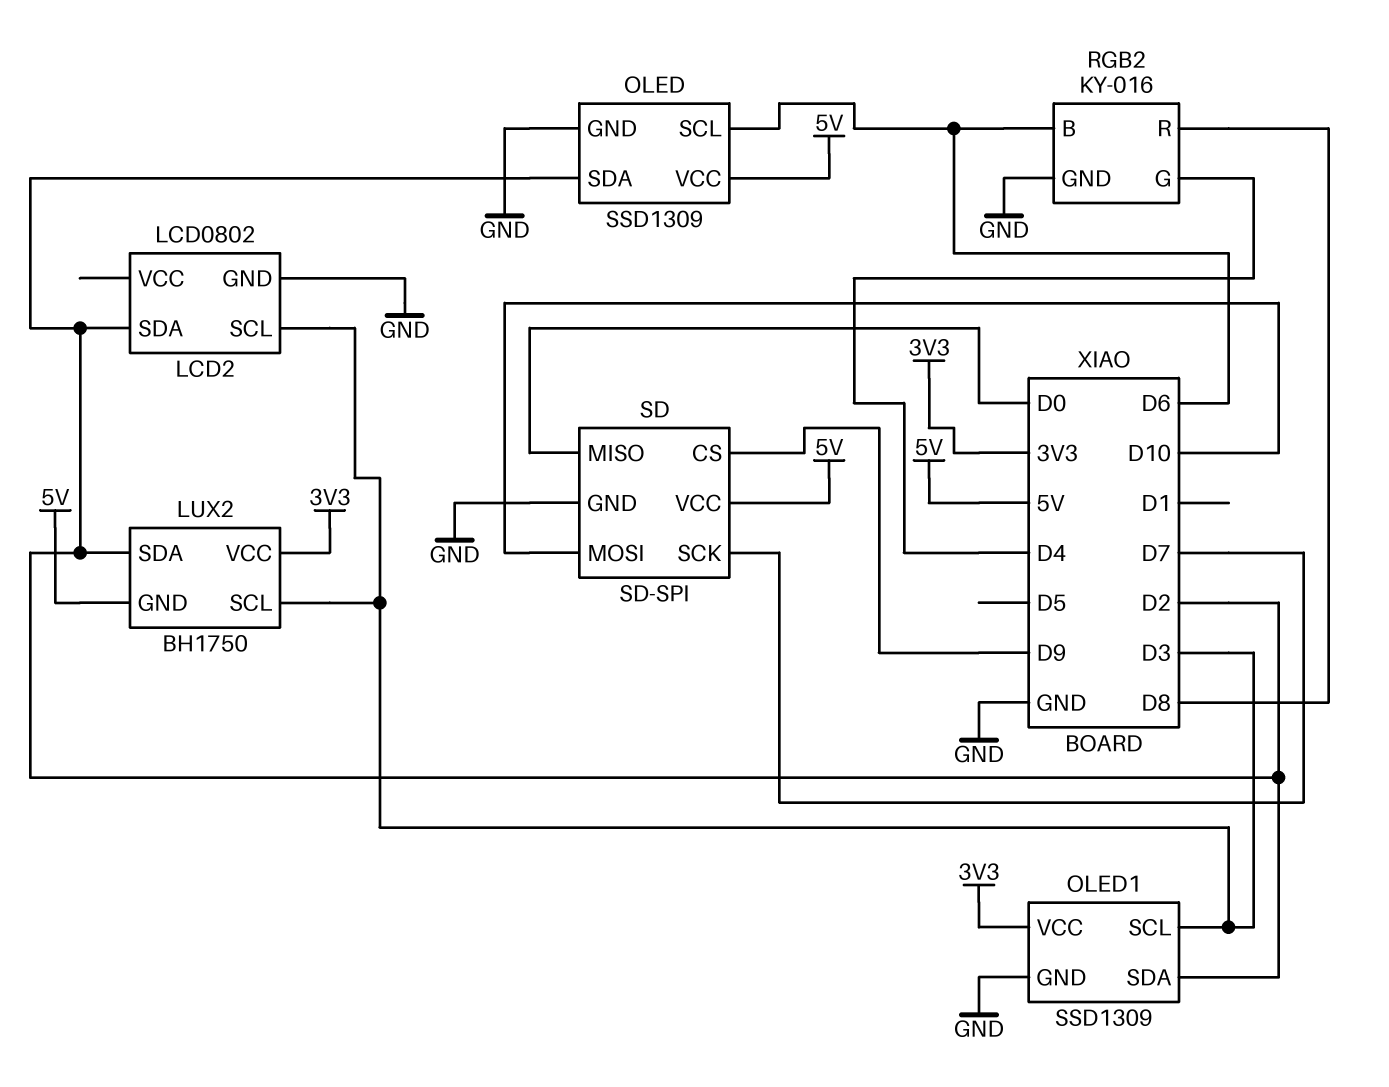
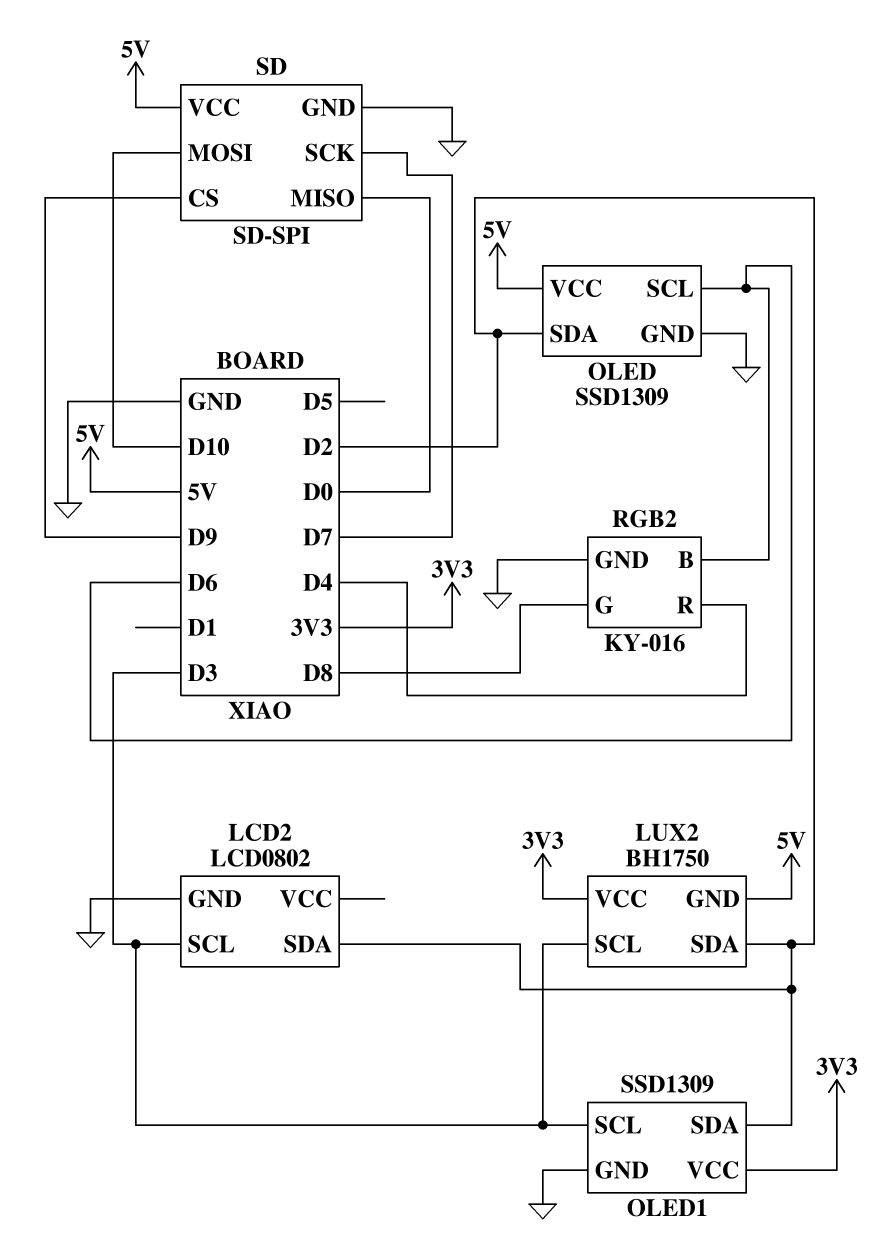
RGB2 pin G: D4 -> D8
RGB2 pin R: D8 -> D4

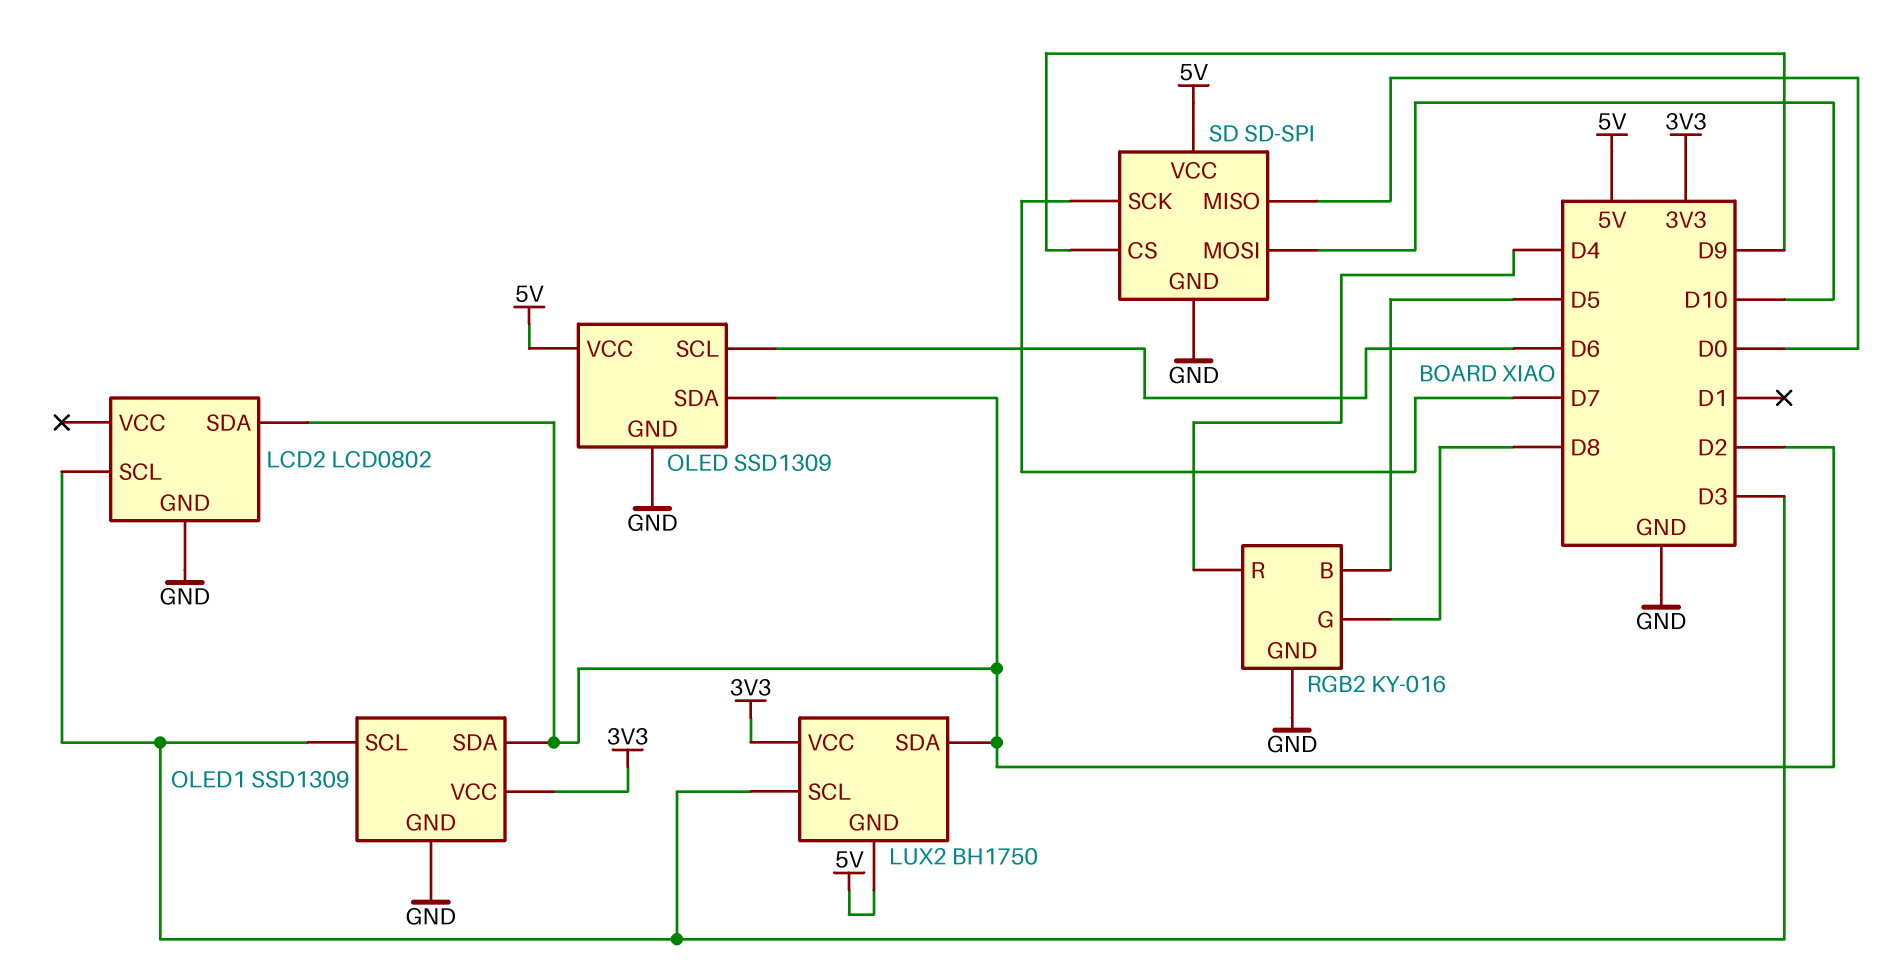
RGB2 pin B: D6 -> D5

